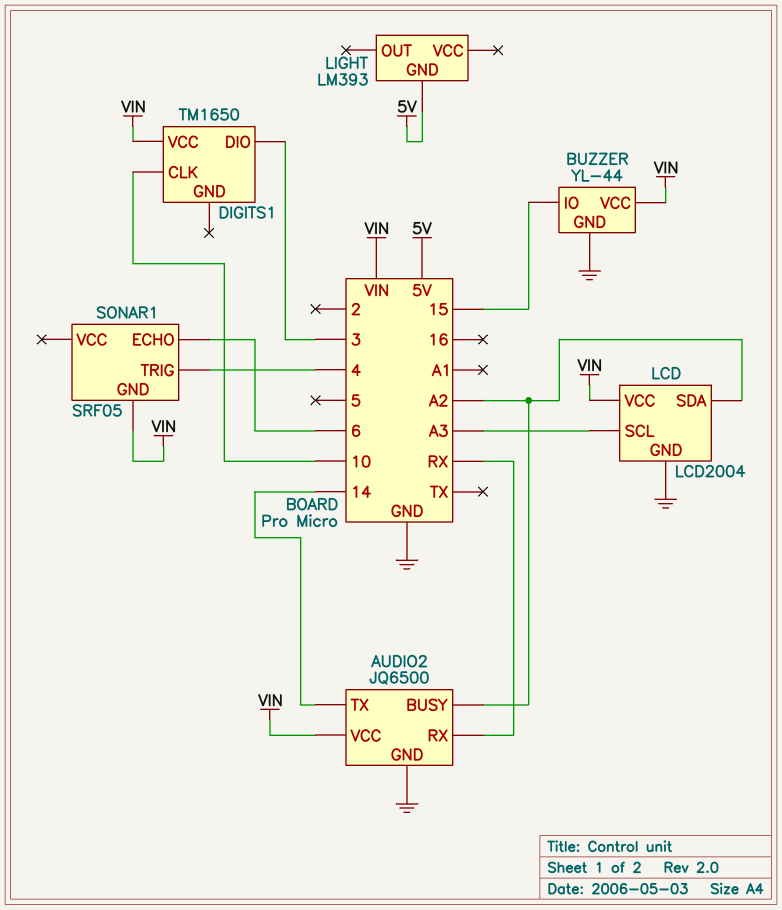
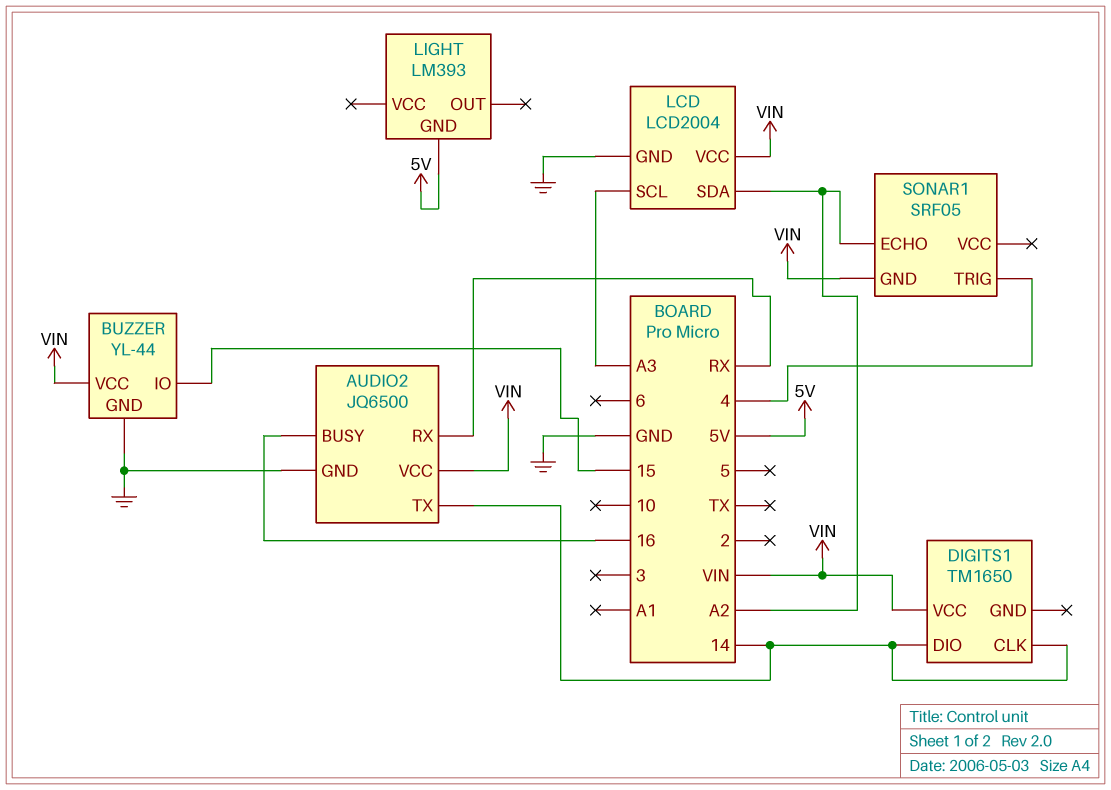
AUDIO2 pin BUSY: A2 -> 16
DIGITS1 pin CLK: 10 -> 14
DIGITS1 pin DIO: 3 -> 14
SONAR1 pin ECHO: 6 -> A2

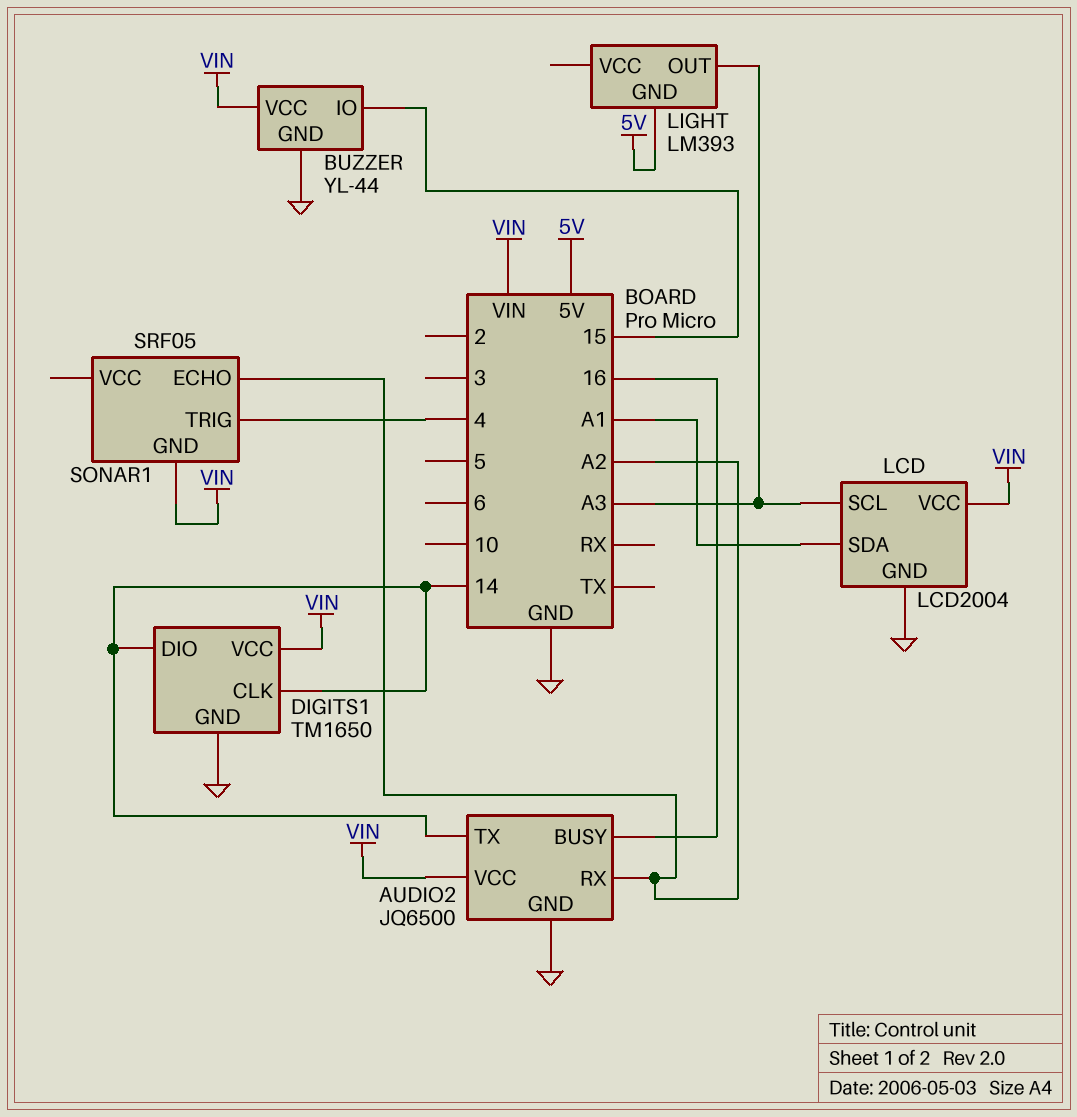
AUDIO2 pin RX: RX -> A2
DIGITS1 pin GND: none -> GND
LCD pin SDA: A2 -> A1
LIGHT pin OUT: none -> A3

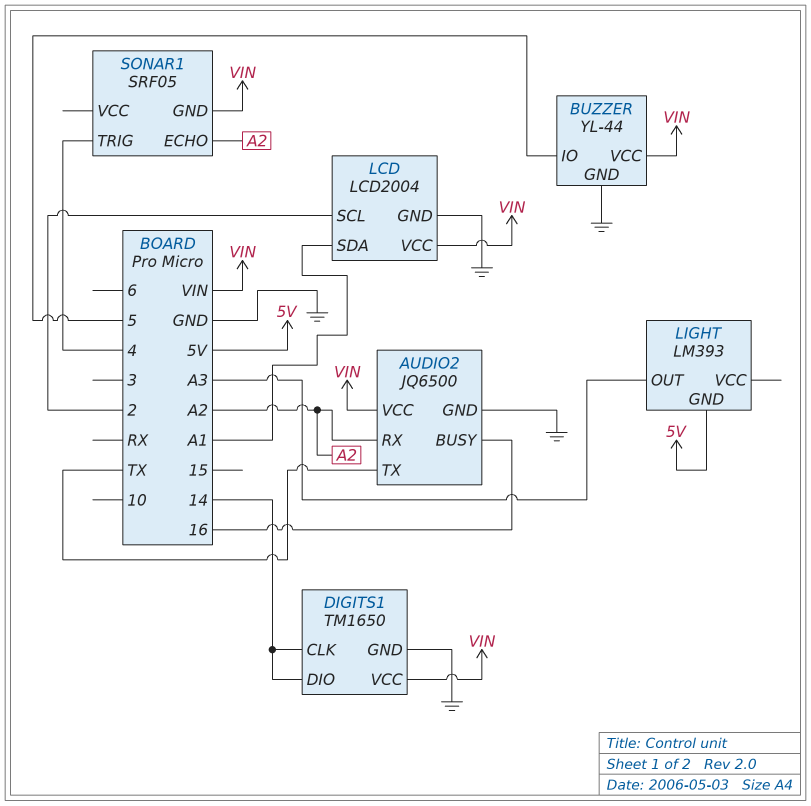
AUDIO2 pin TX: 14 -> TX
BUZZER pin IO: 15 -> 5
LCD pin SCL: A3 -> 2

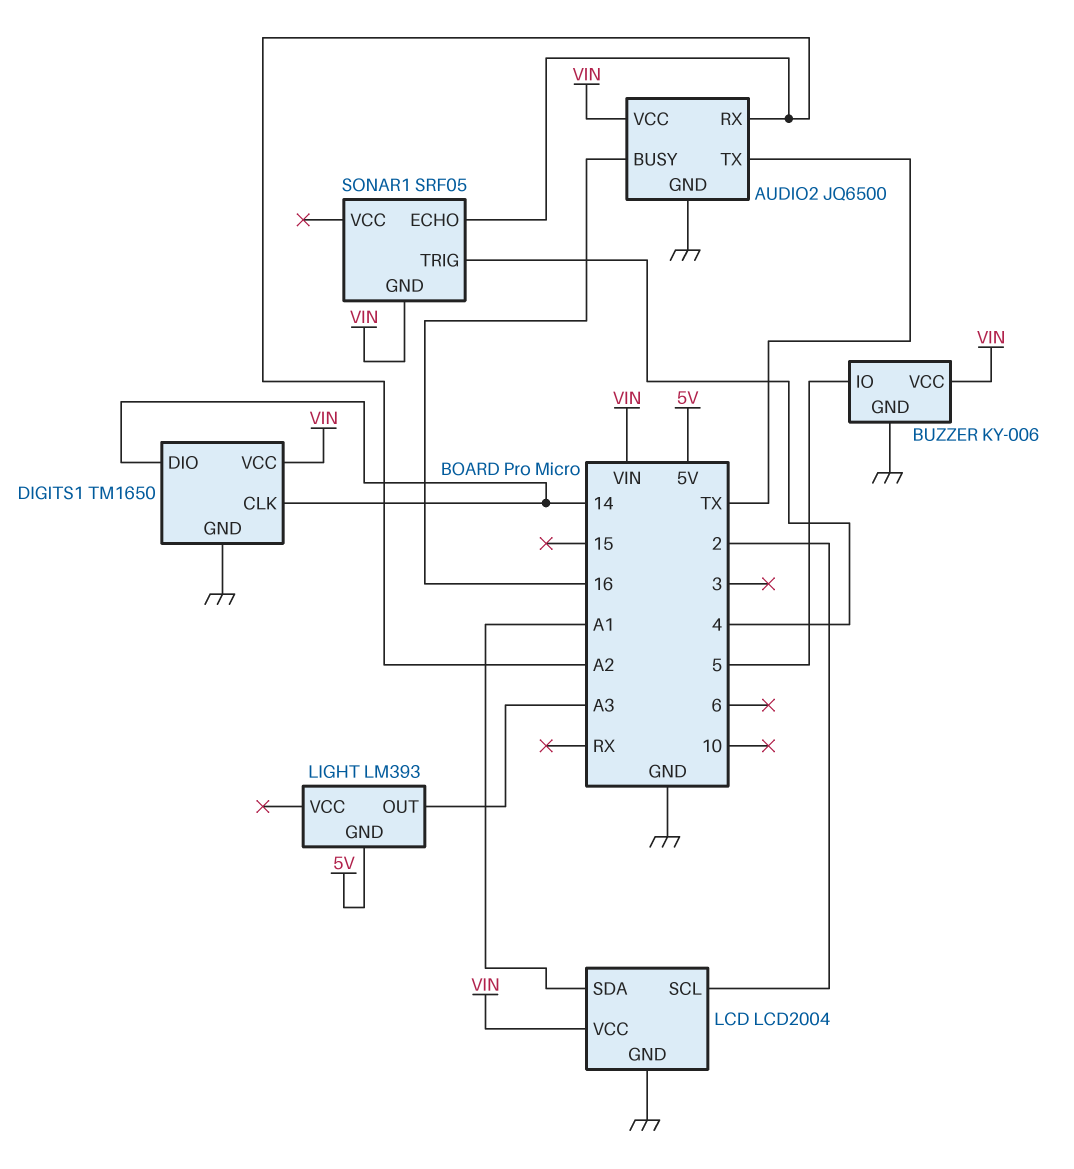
BUZZER: YL-44 -> KY-006

